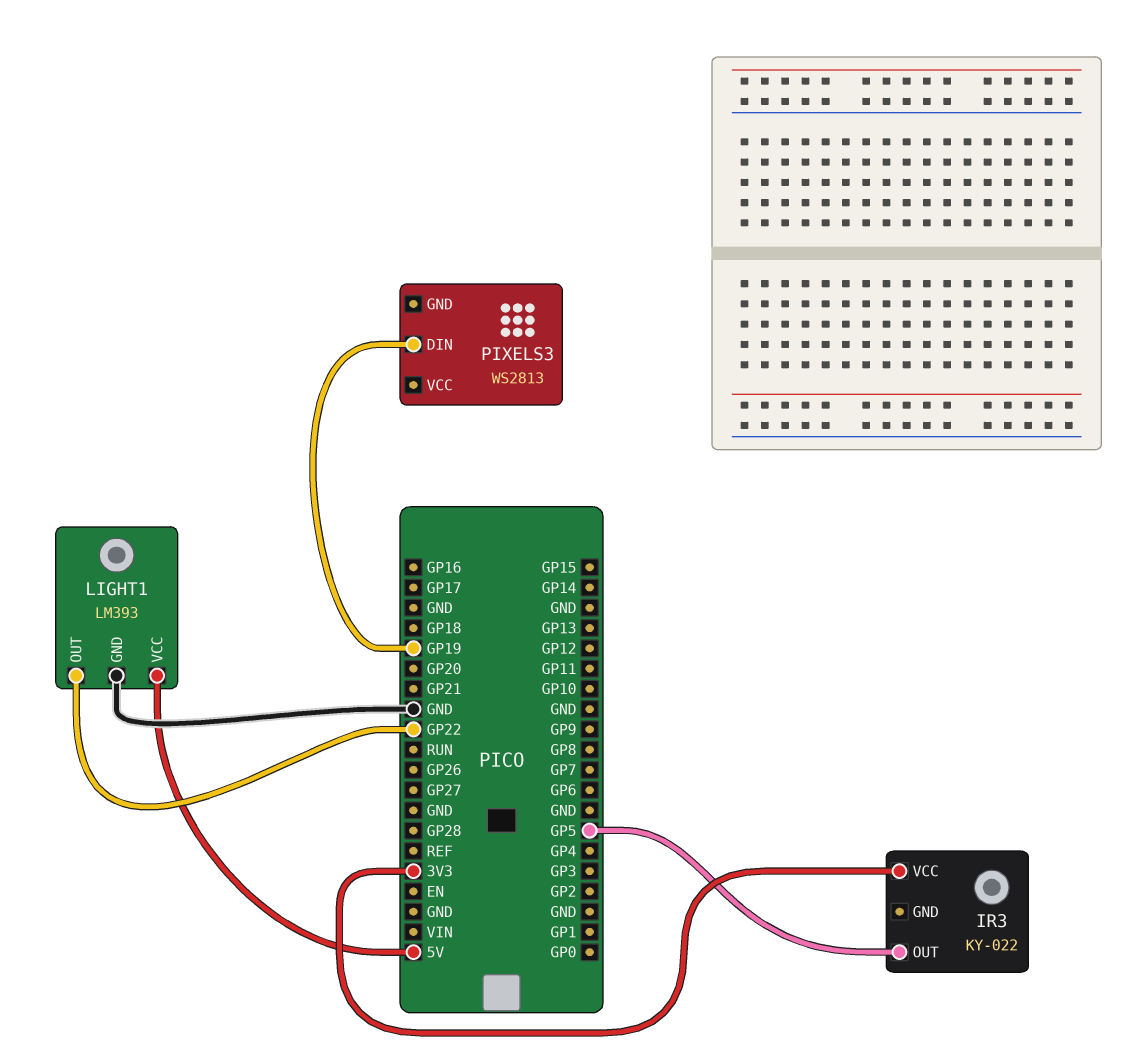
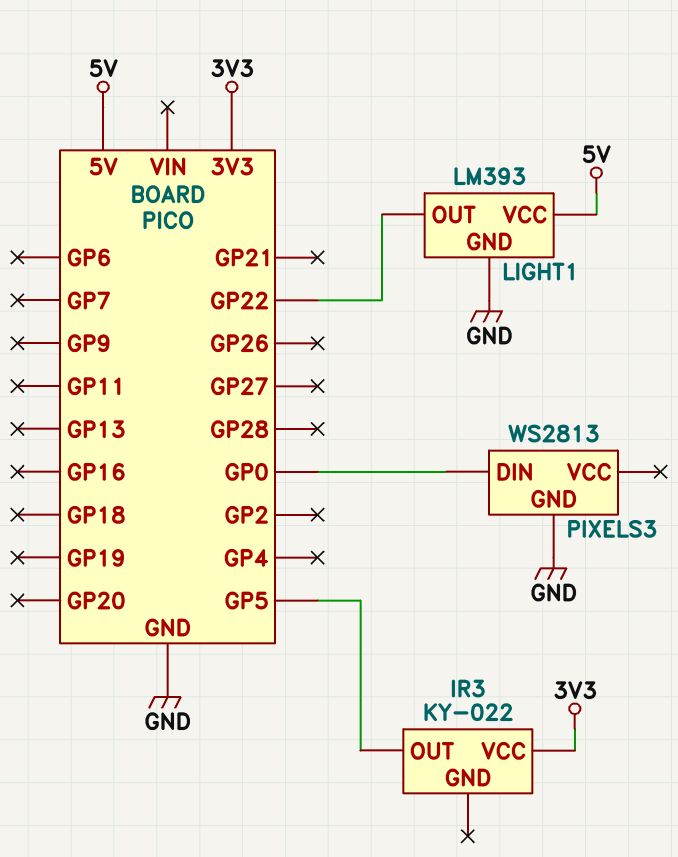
PIXELS3 pin DIN: GP19 -> GP0
PIXELS3 pin GND: none -> GND

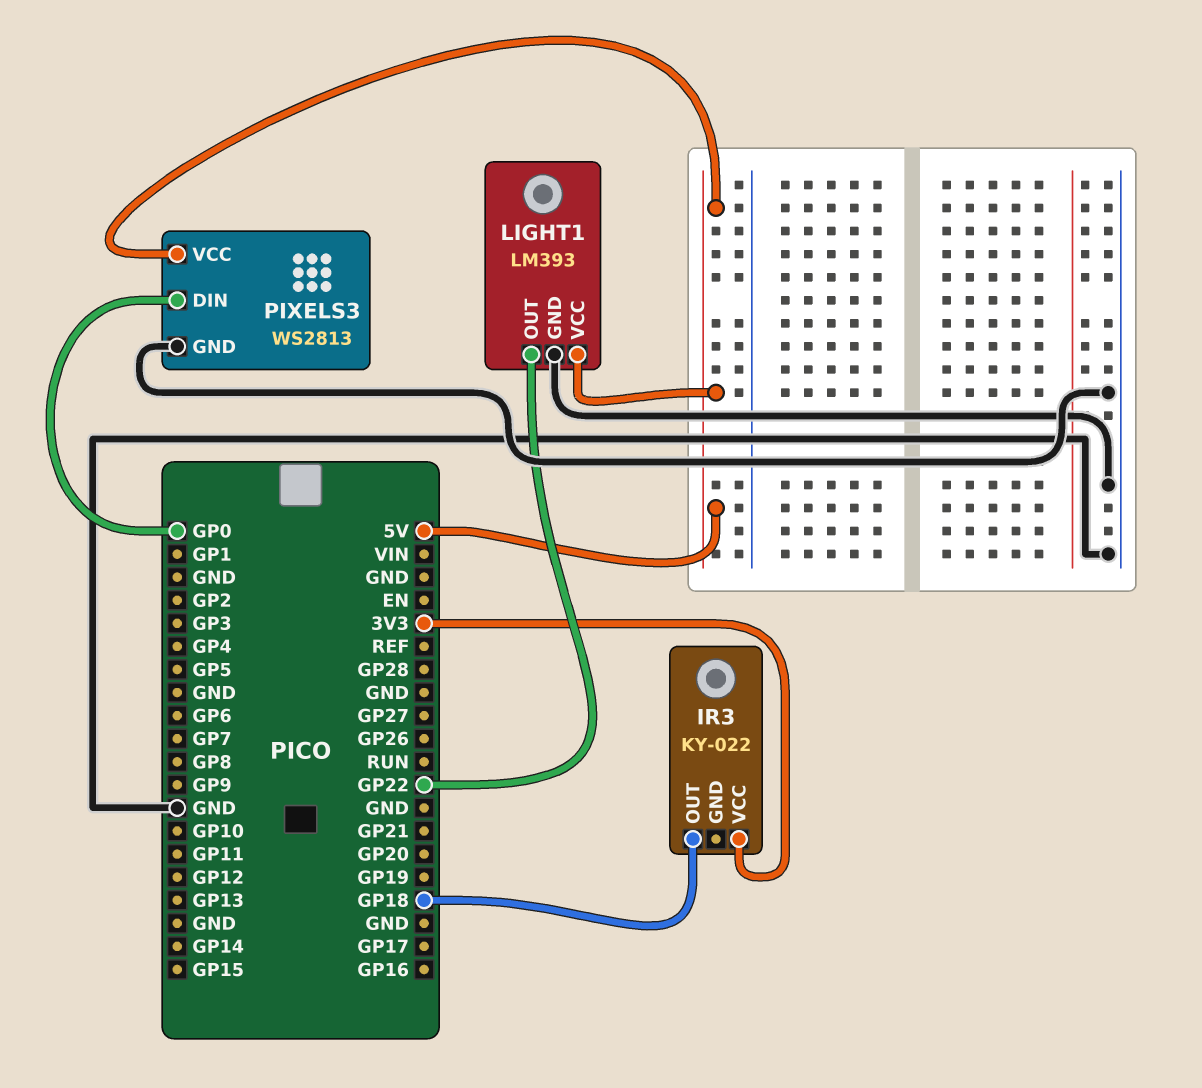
IR3 pin OUT: GP5 -> GP18
PIXELS3 pin VCC: none -> 5V

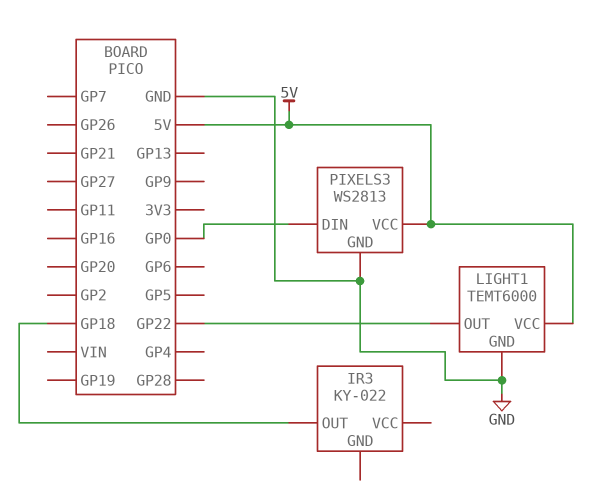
IR3 pin VCC: 3V3 -> none
LIGHT1: LM393 -> TEMT6000

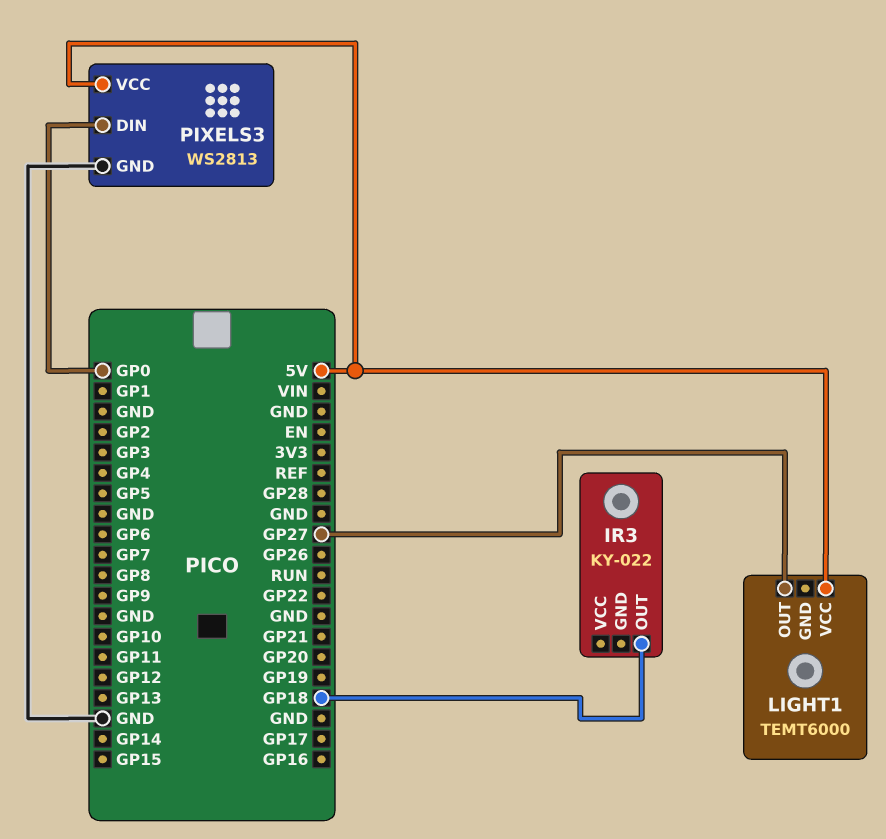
LIGHT1 pin GND: GND -> none
LIGHT1 pin OUT: GP22 -> GP27

